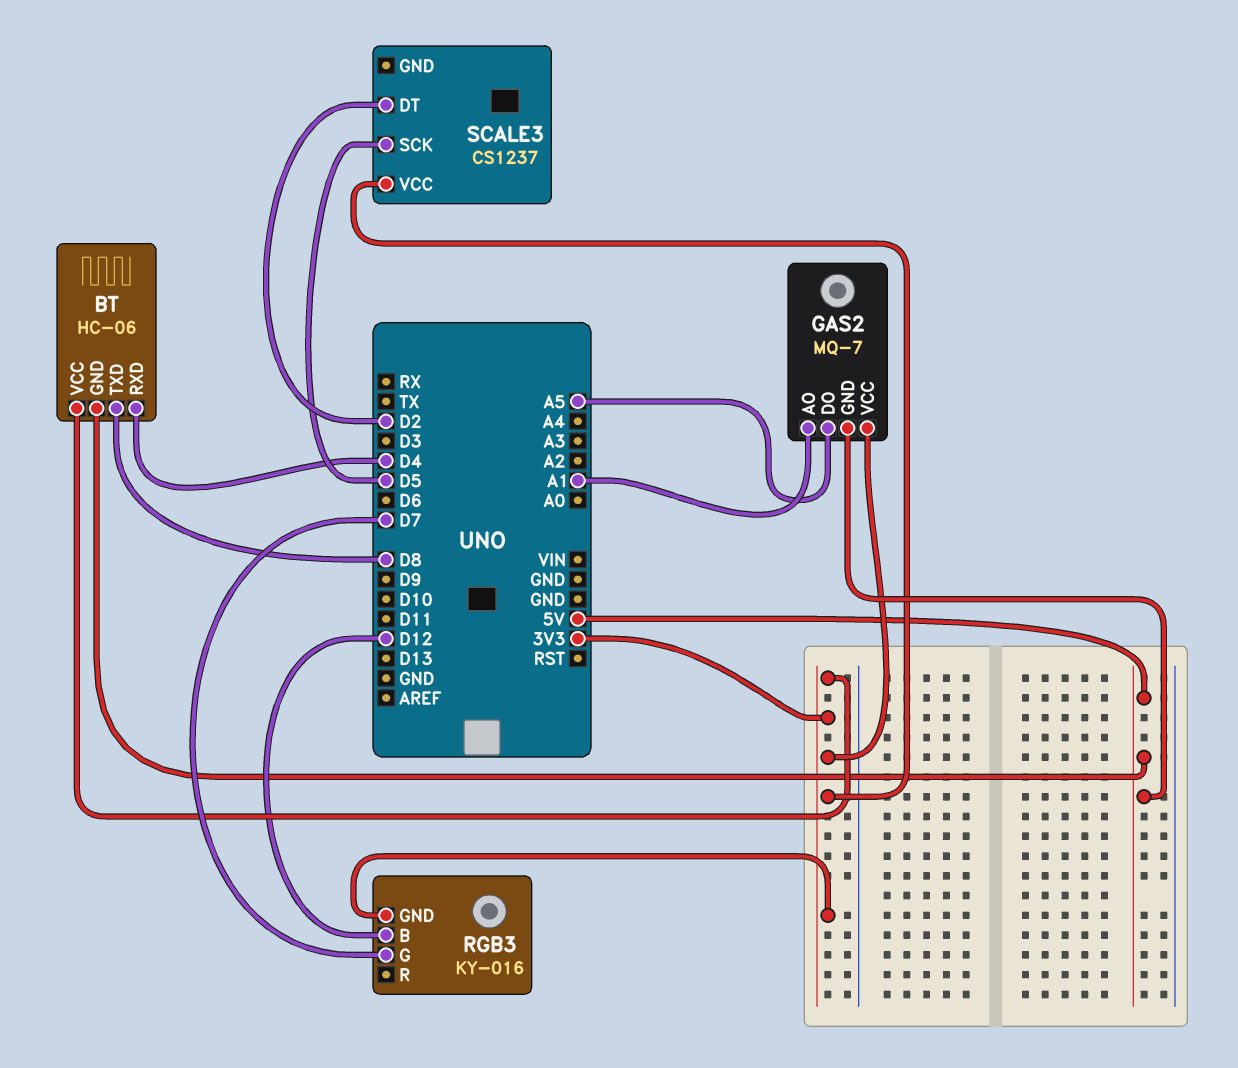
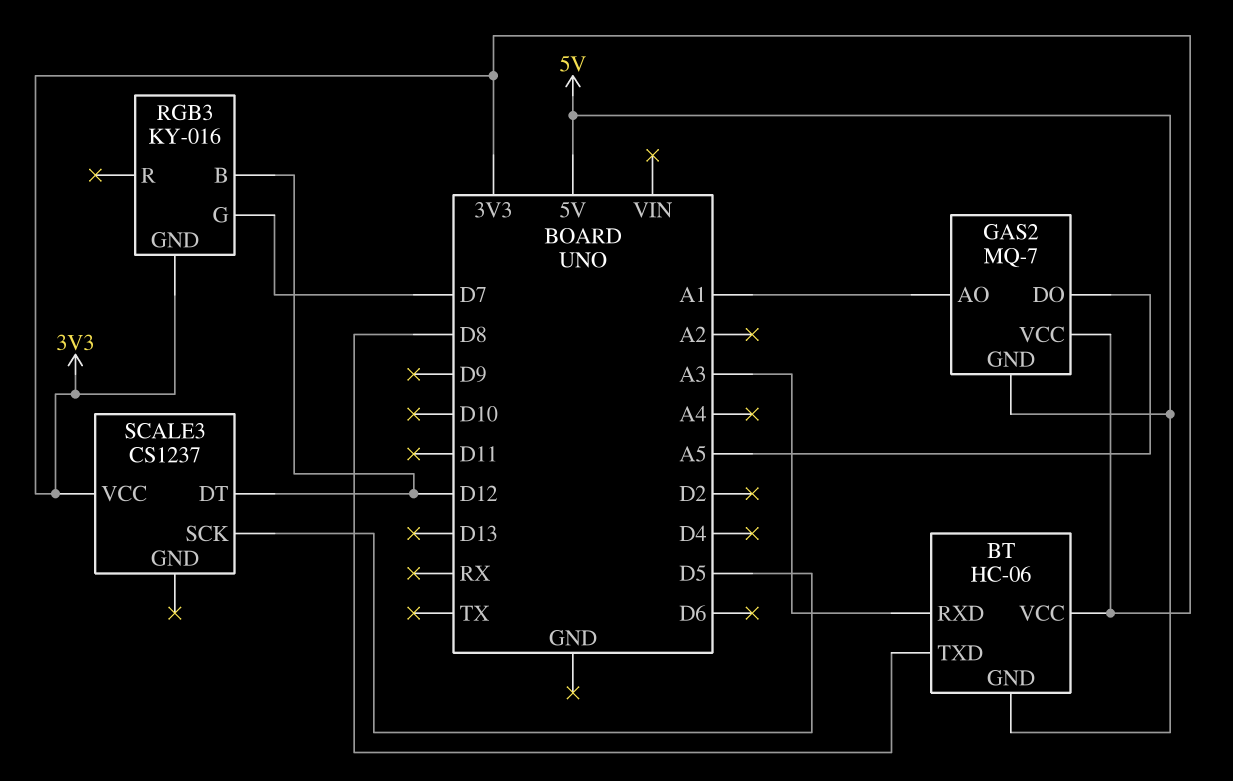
BT pin RXD: D4 -> A3
SCALE3 pin DT: D2 -> D12

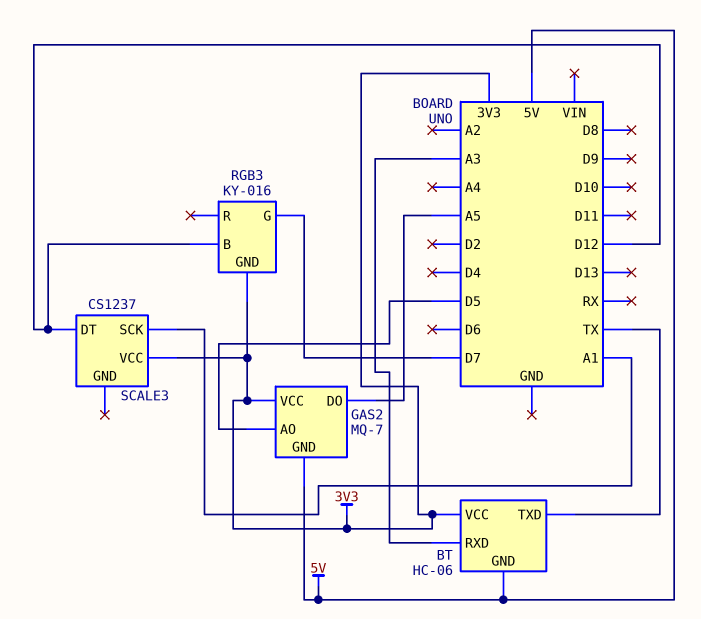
BT pin TXD: D8 -> TX
GAS2 pin AO: A1 -> D5
SCALE3 pin SCK: D5 -> A1

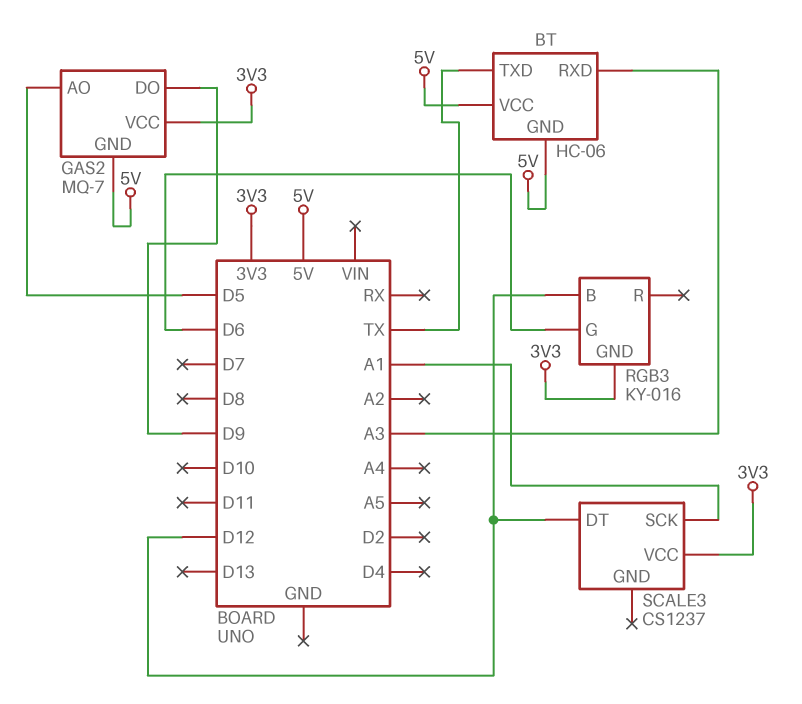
BT pin VCC: 3V3 -> 5V
GAS2 pin DO: A5 -> D9
RGB3 pin G: D7 -> D6

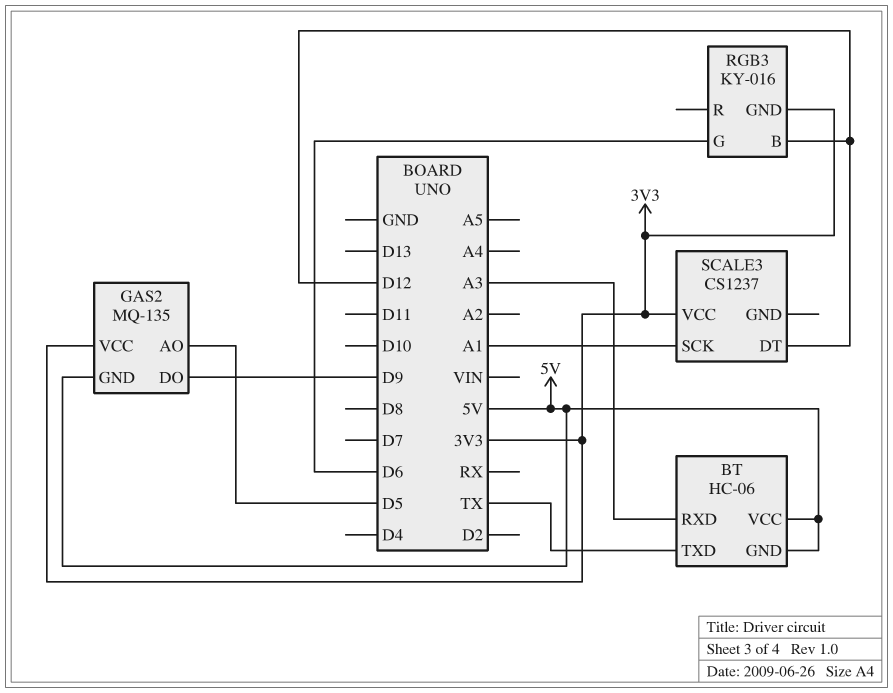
GAS2: MQ-7 -> MQ-135

